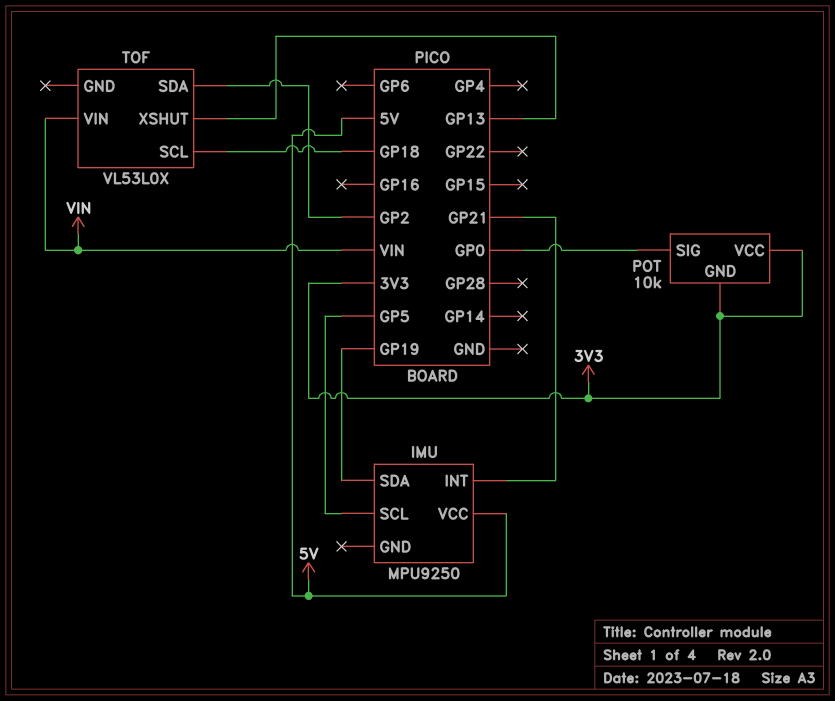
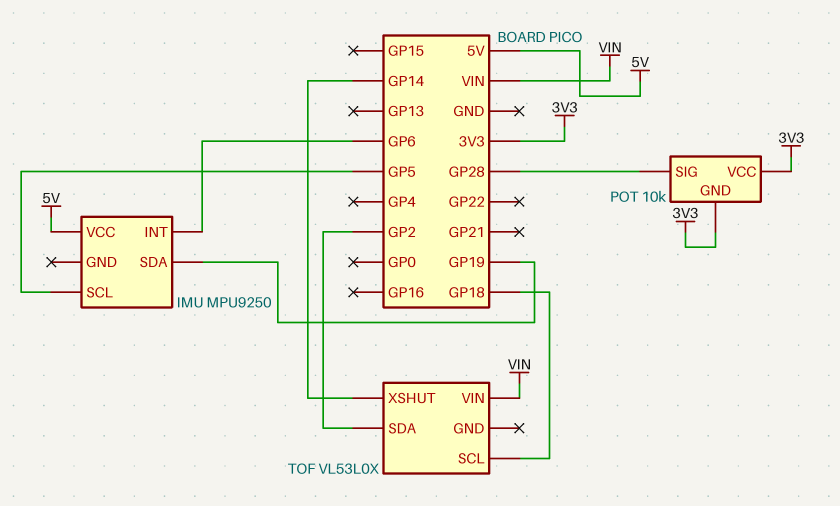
IMU pin INT: GP21 -> GP6
POT pin SIG: GP0 -> GP28
TOF pin XSHUT: GP13 -> GP14

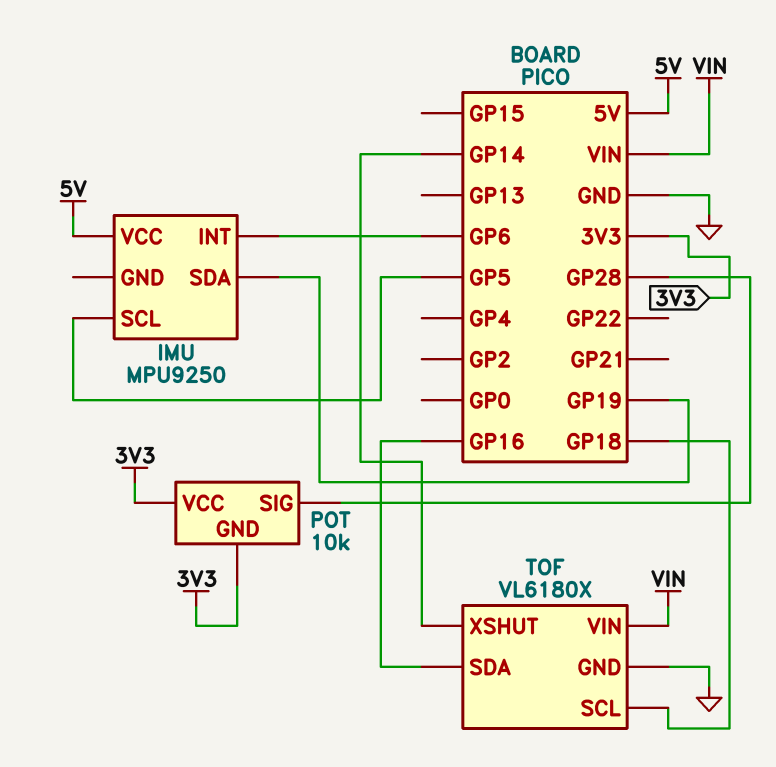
TOF: VL53L0X -> VL6180X
TOF pin GND: none -> GND
TOF pin SDA: GP2 -> GP16

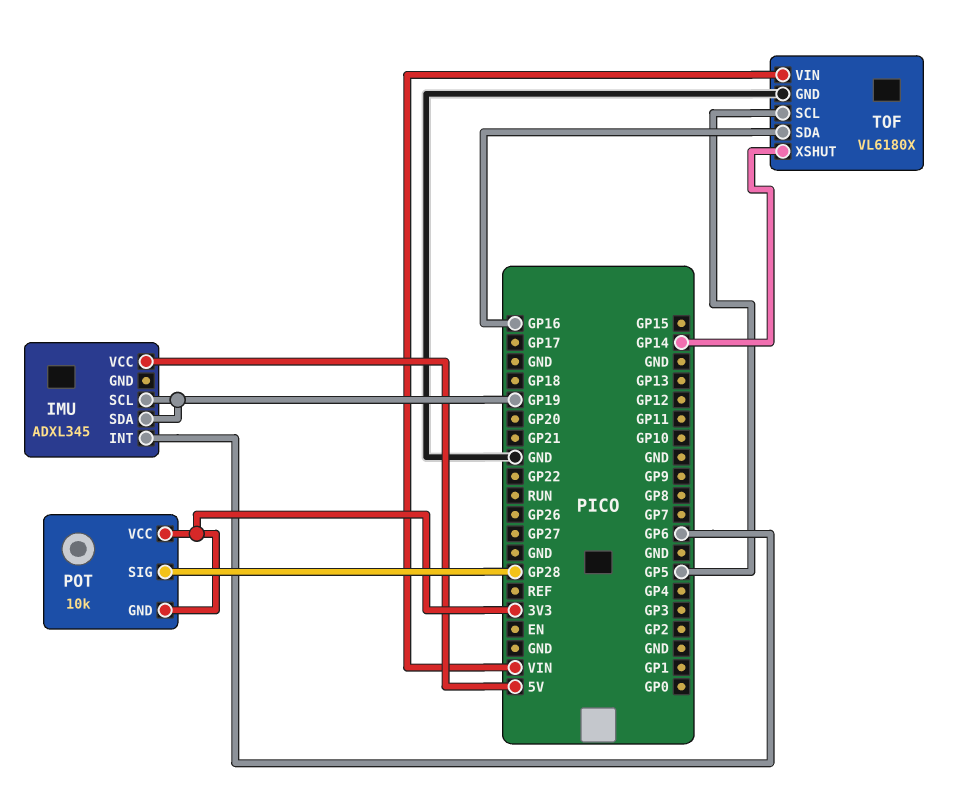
IMU: MPU9250 -> ADXL345
IMU pin SCL: GP5 -> GP19
TOF pin SCL: GP18 -> GP5

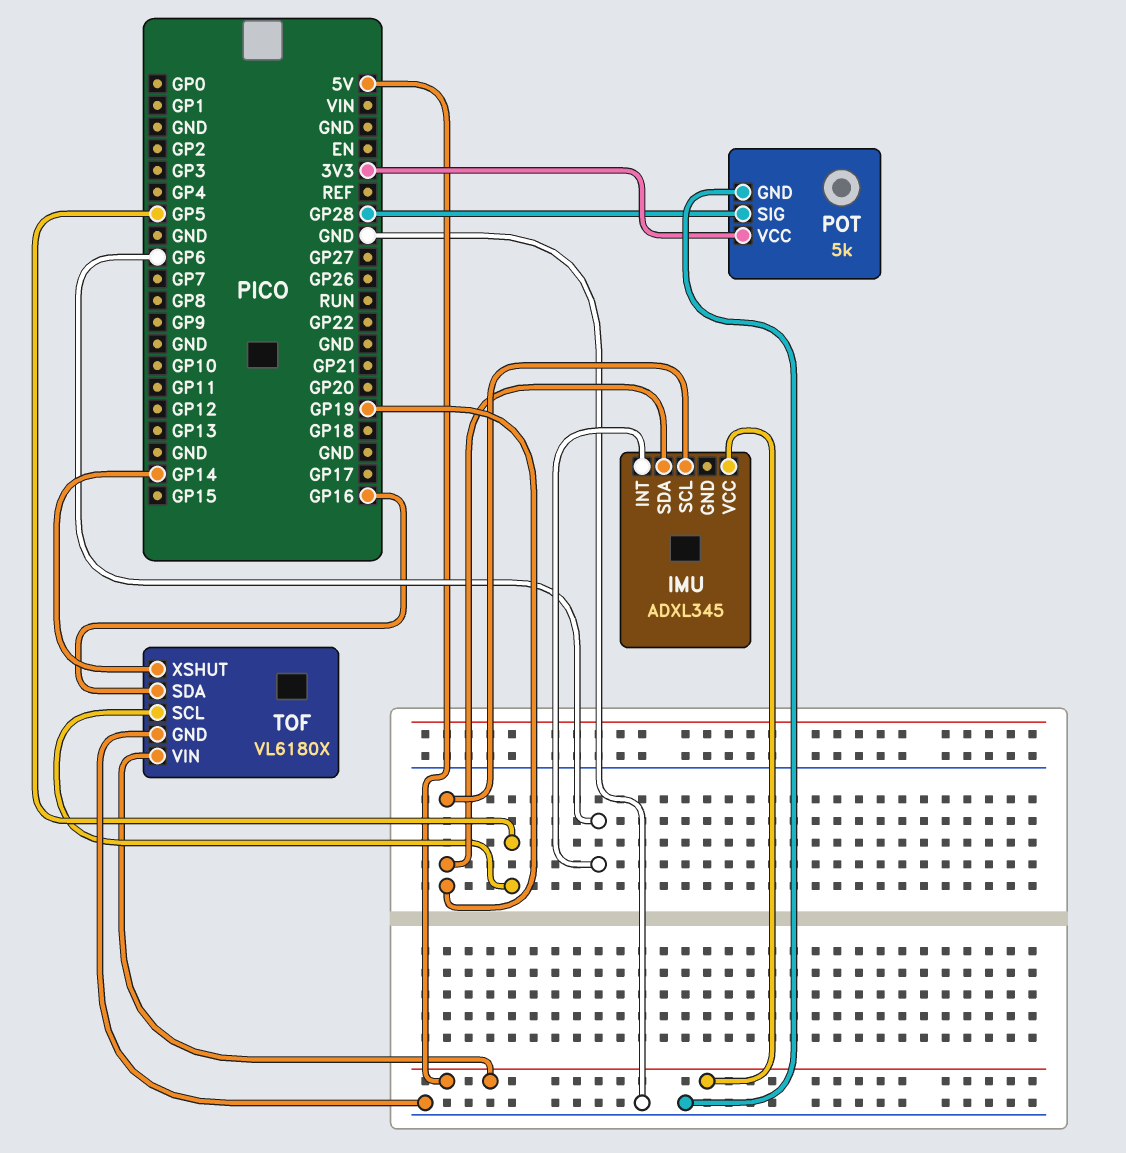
POT: 10k -> 5k
POT pin GND: 3V3 -> GND
TOF pin VIN: VIN -> 5V

